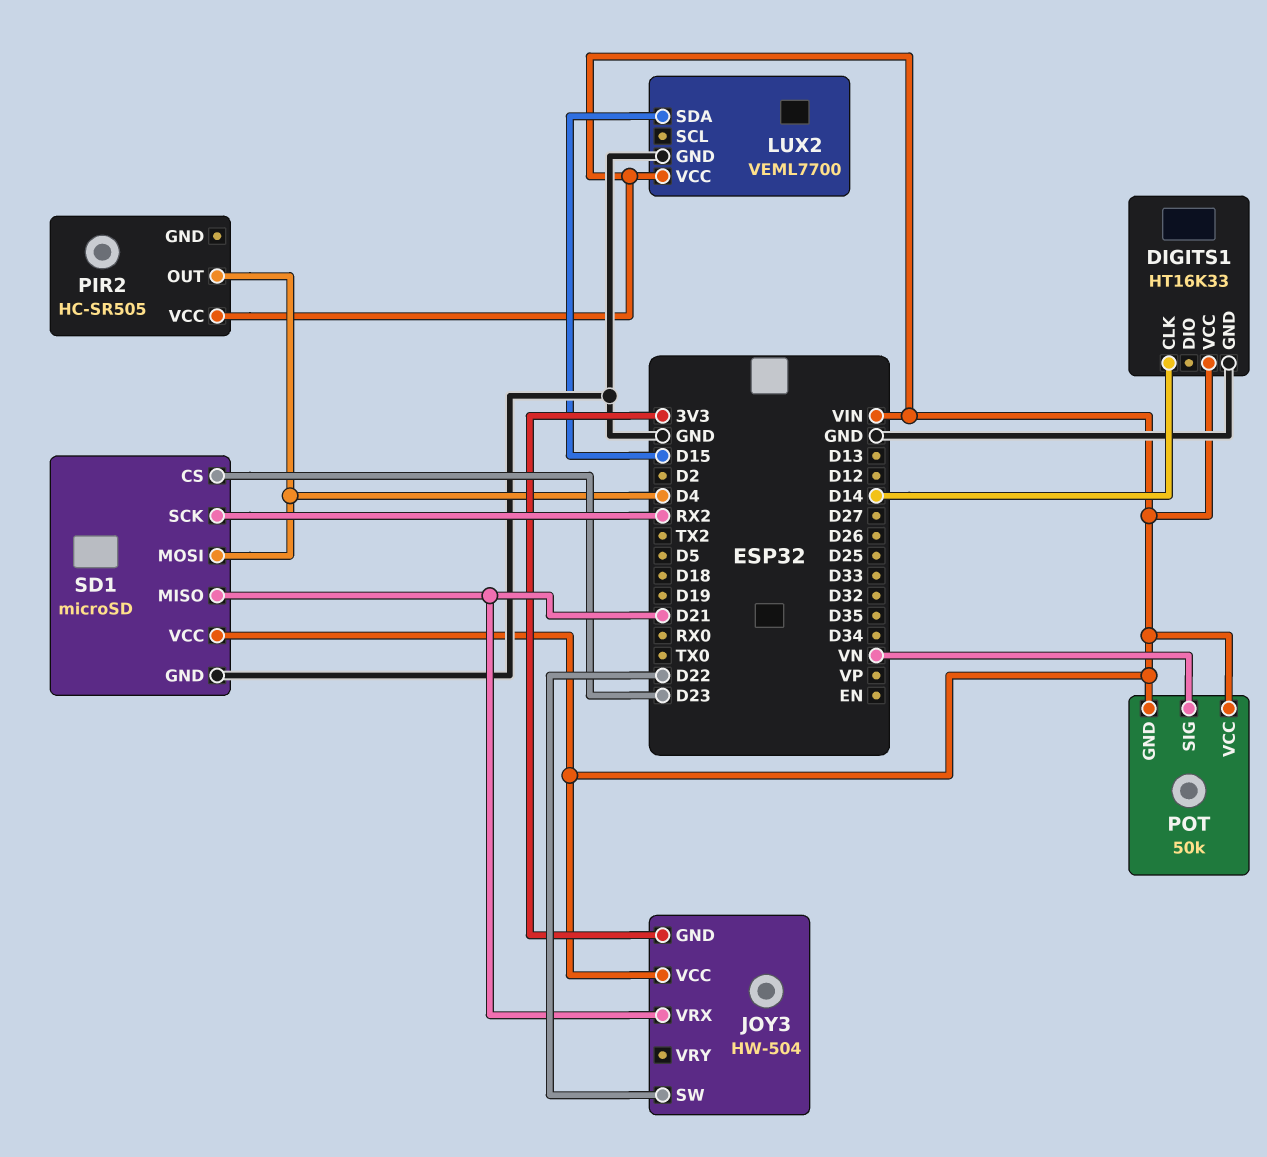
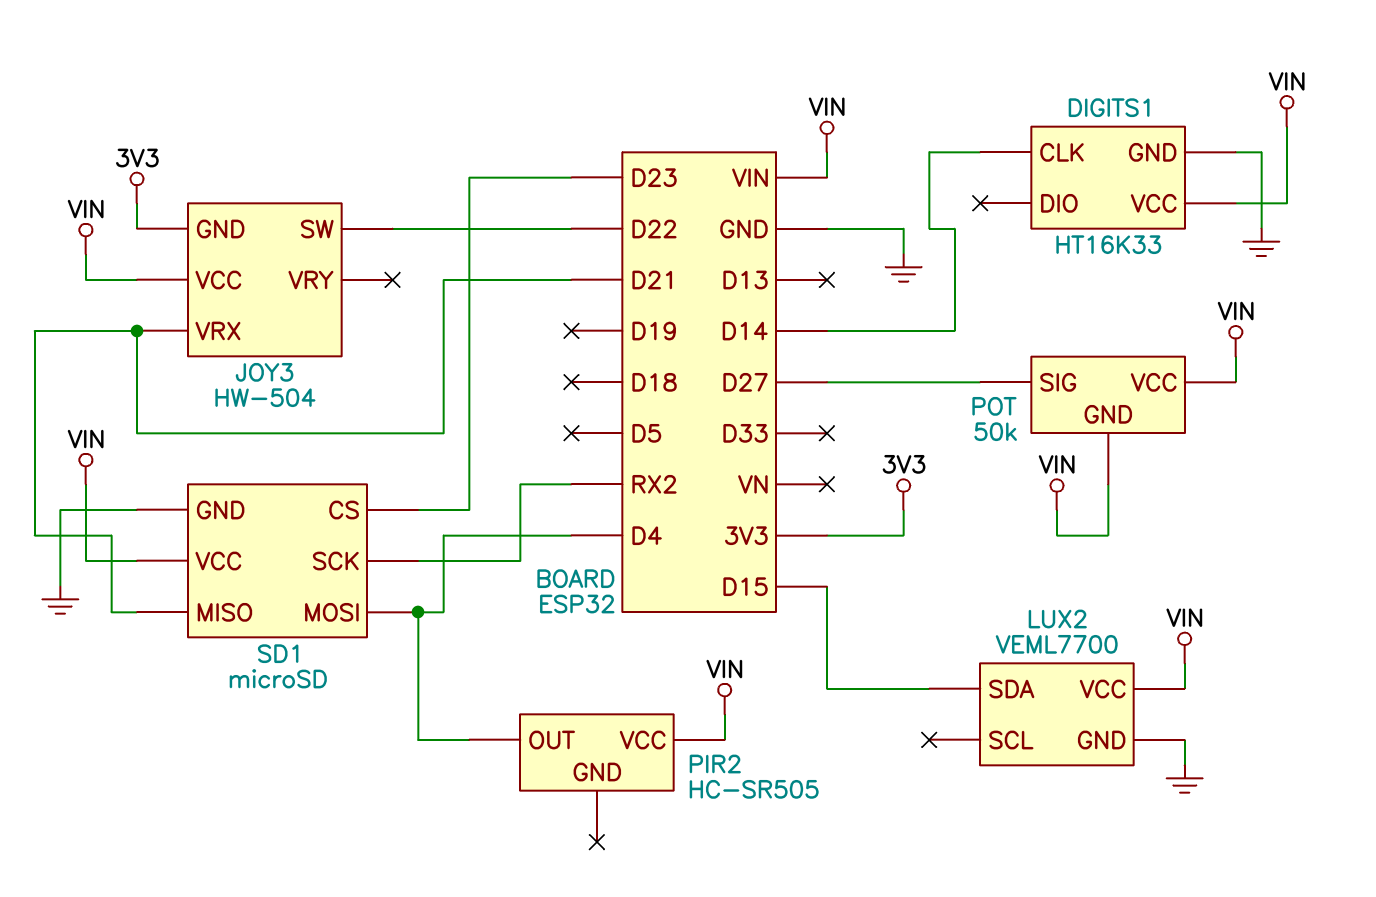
POT pin SIG: VN -> D27

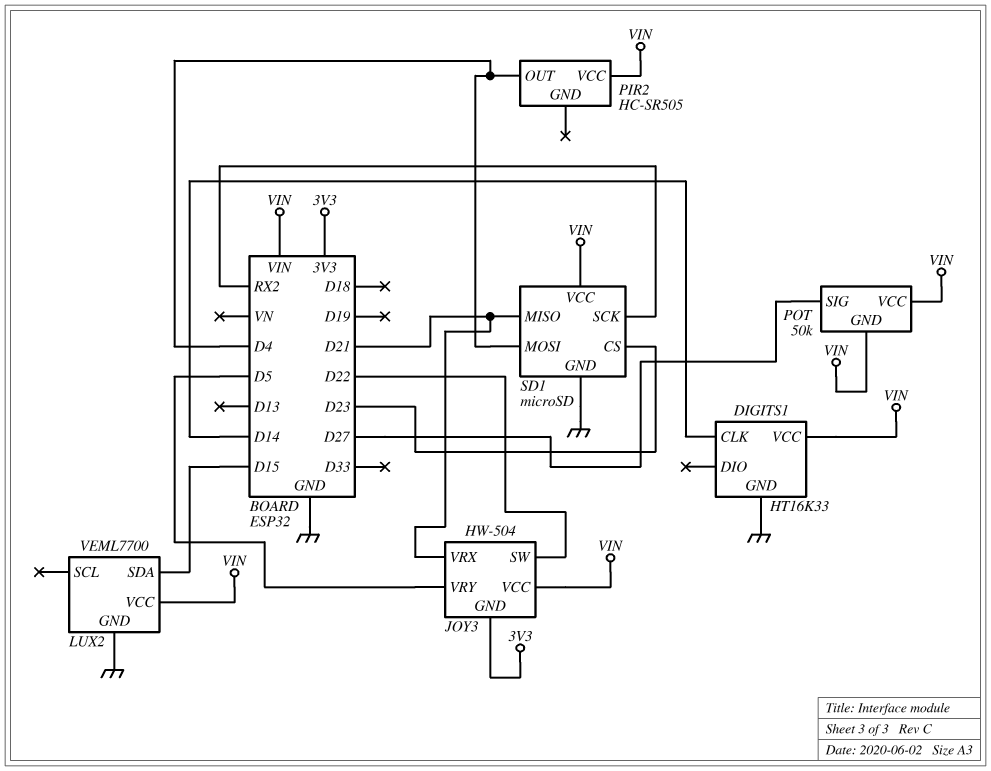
JOY3 pin VRY: none -> D5

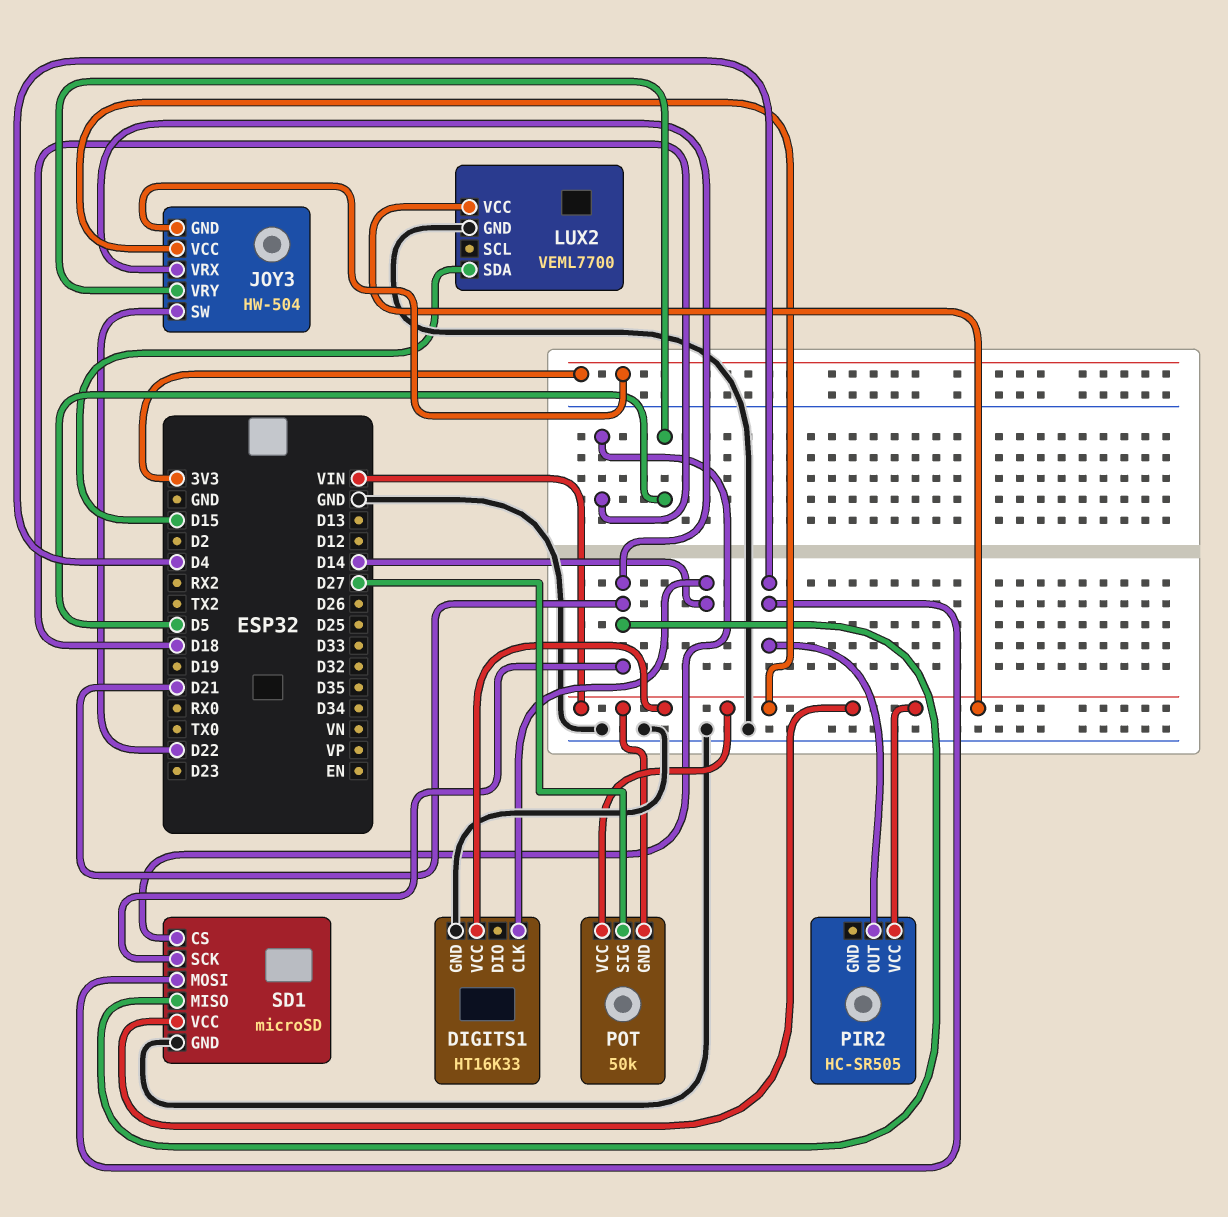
SD1 pin CS: D23 -> D18
SD1 pin SCK: RX2 -> D21

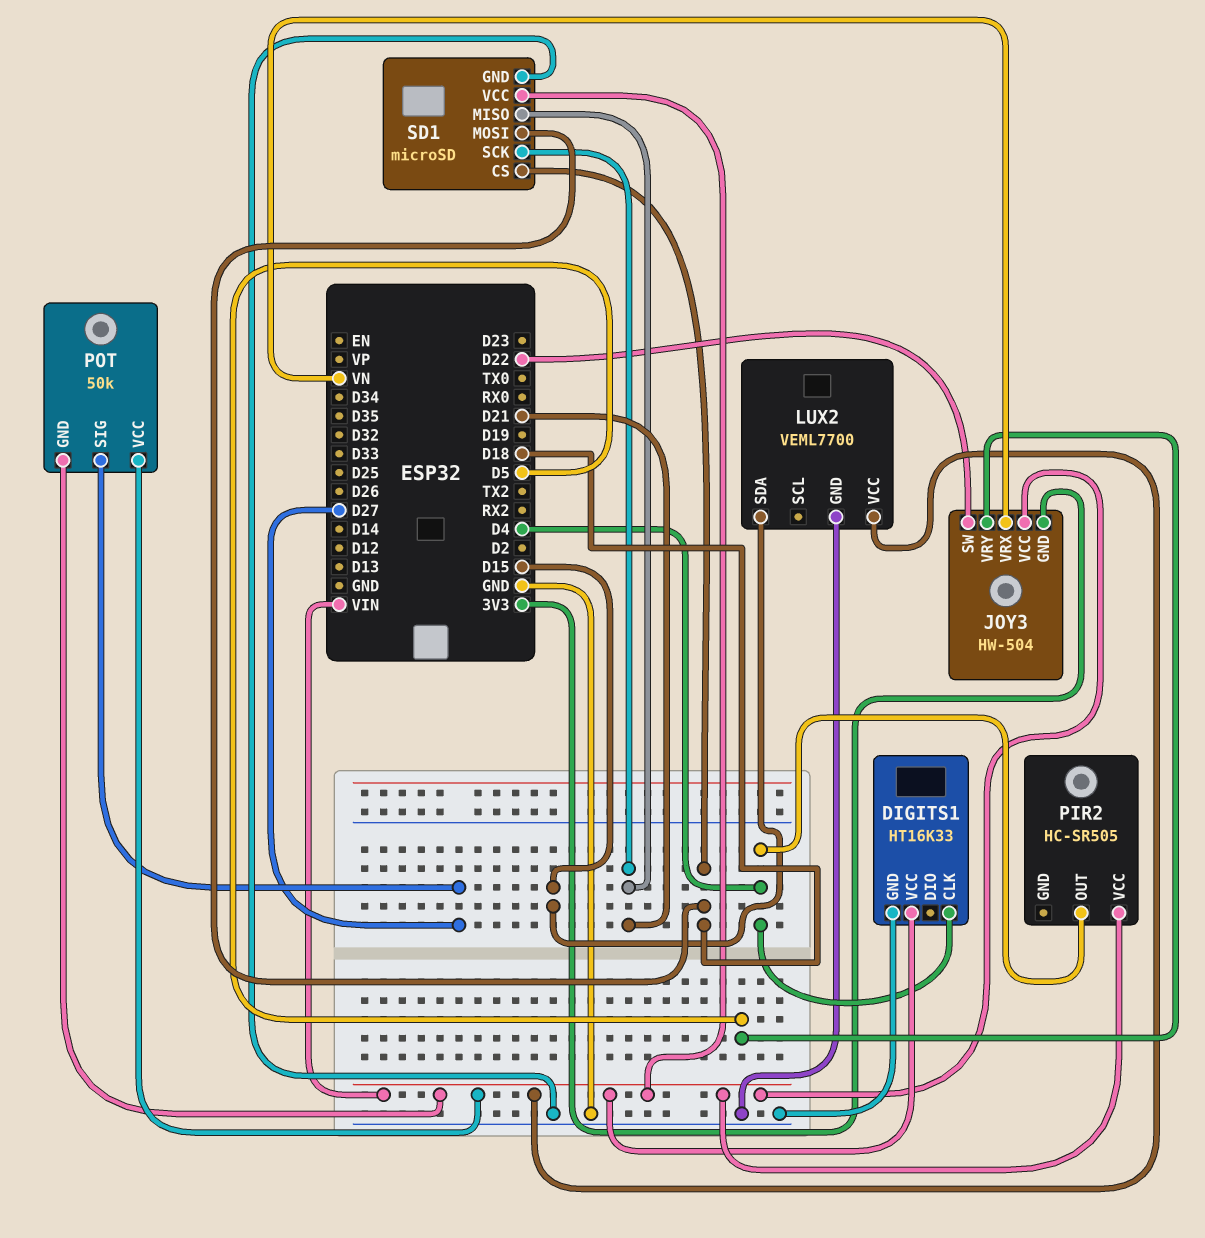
DIGITS1 pin CLK: D14 -> D4
JOY3 pin VRX: D21 -> VN
SD1 pin MOSI: D4 -> D18

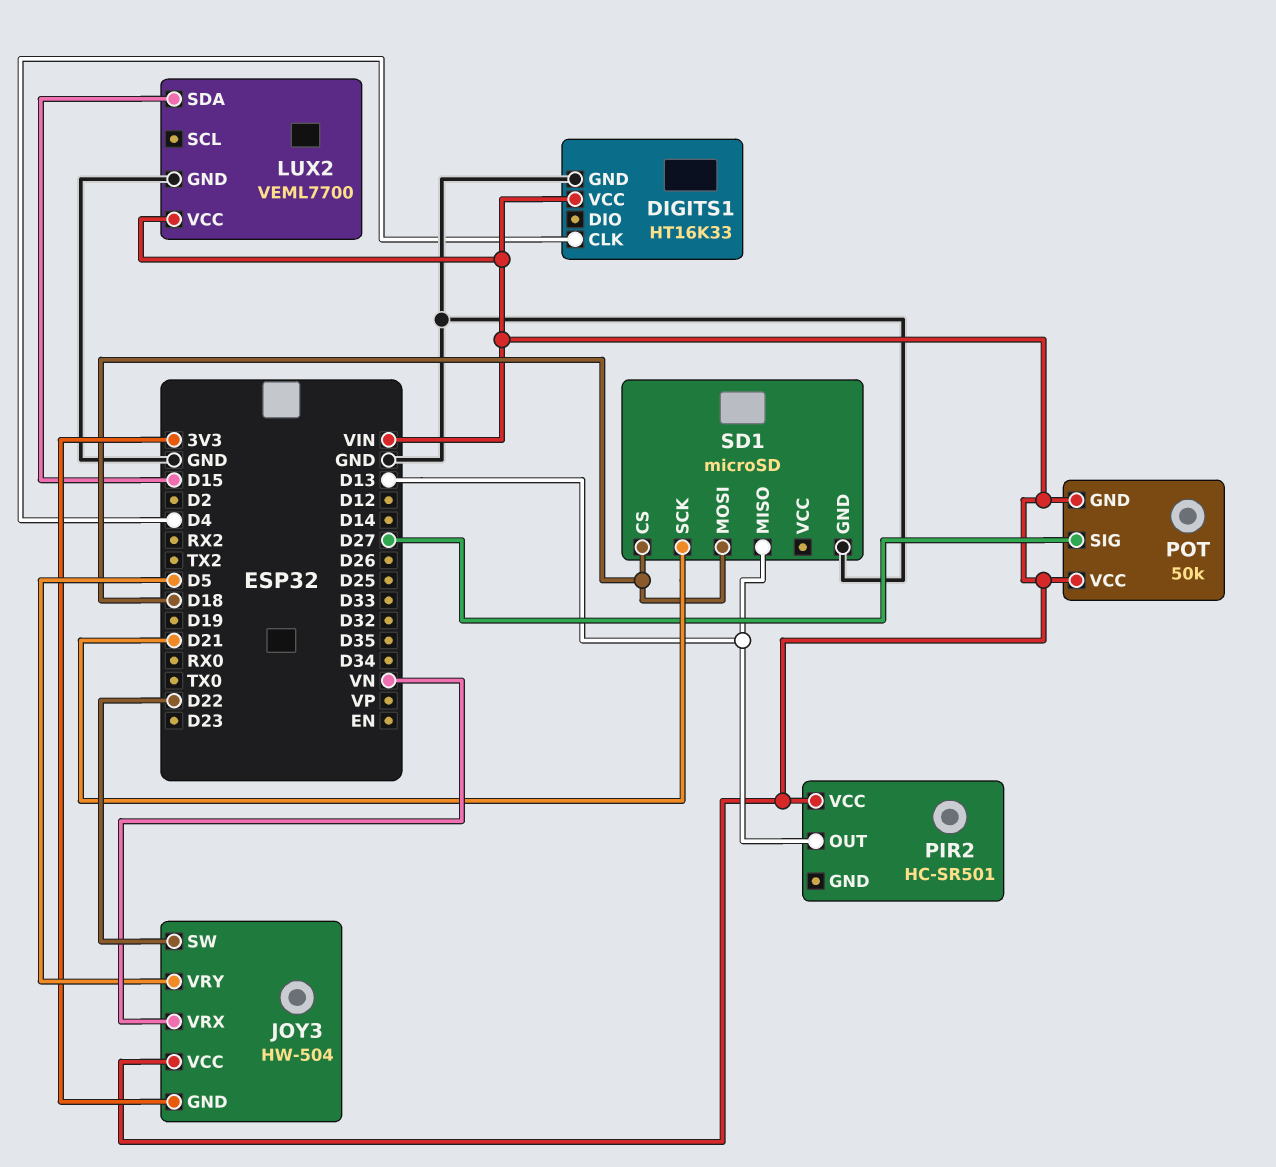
PIR2: HC-SR505 -> HC-SR501
PIR2 pin OUT: D4 -> D13
SD1 pin MISO: D21 -> D13
SD1 pin VCC: VIN -> none

